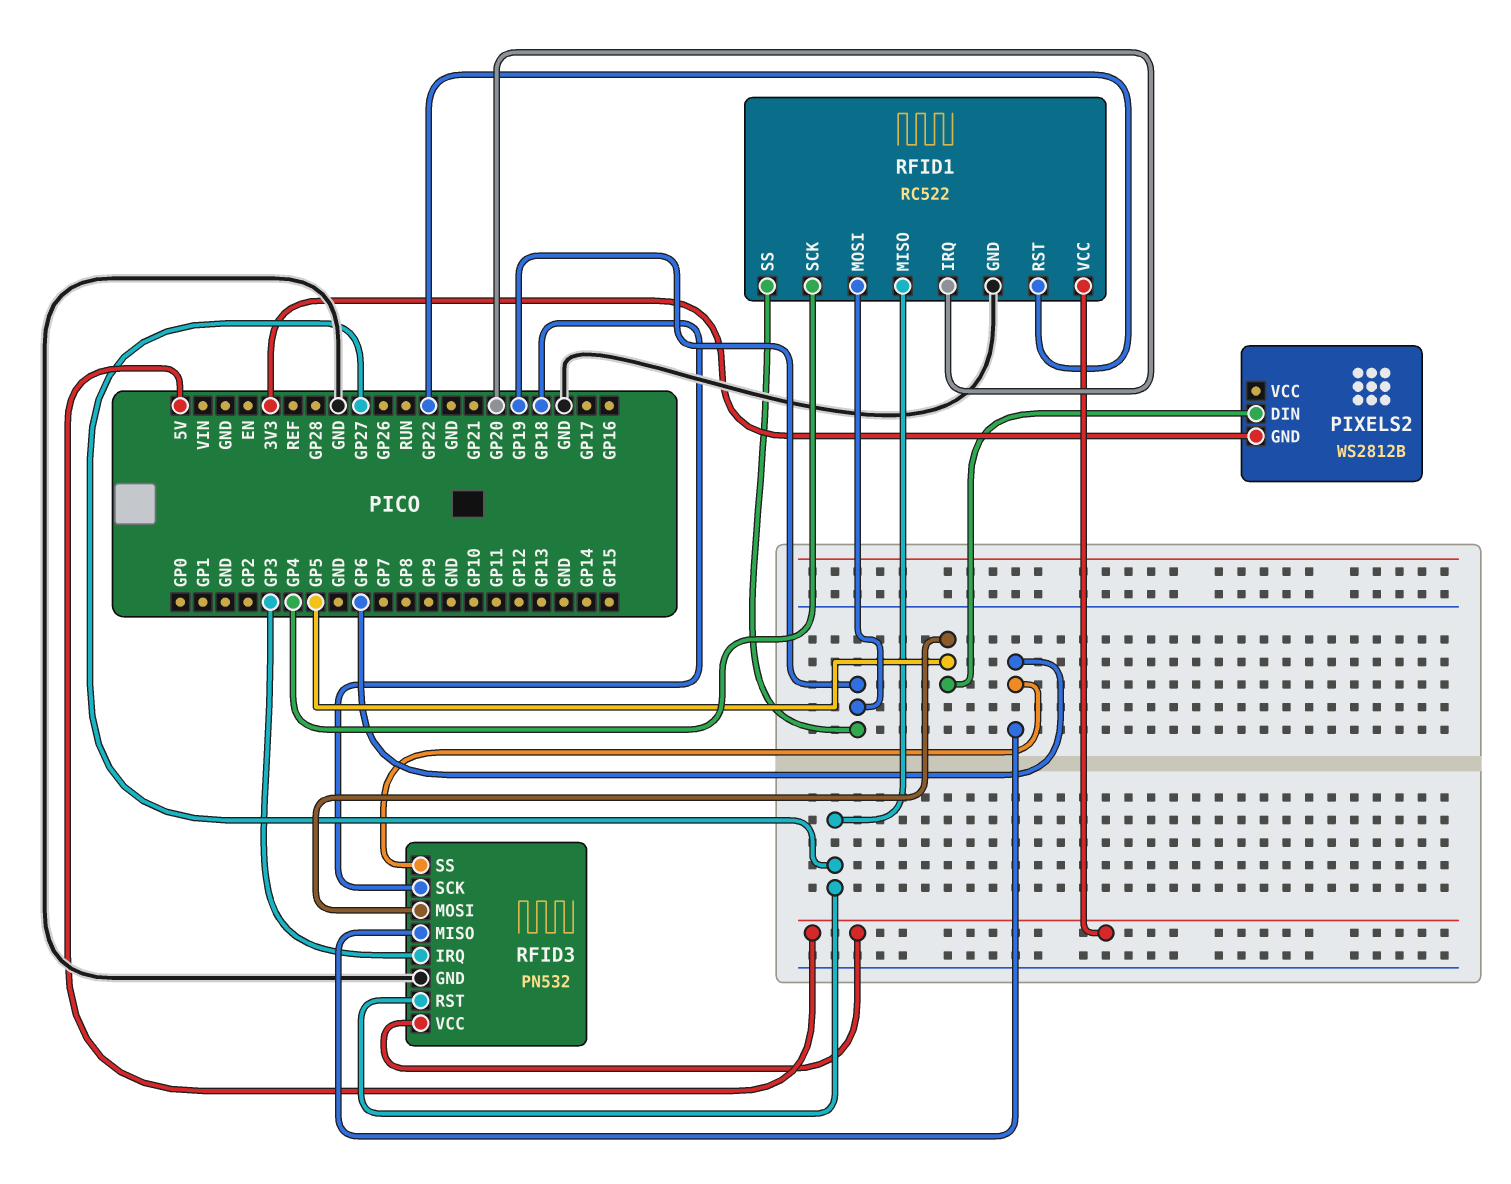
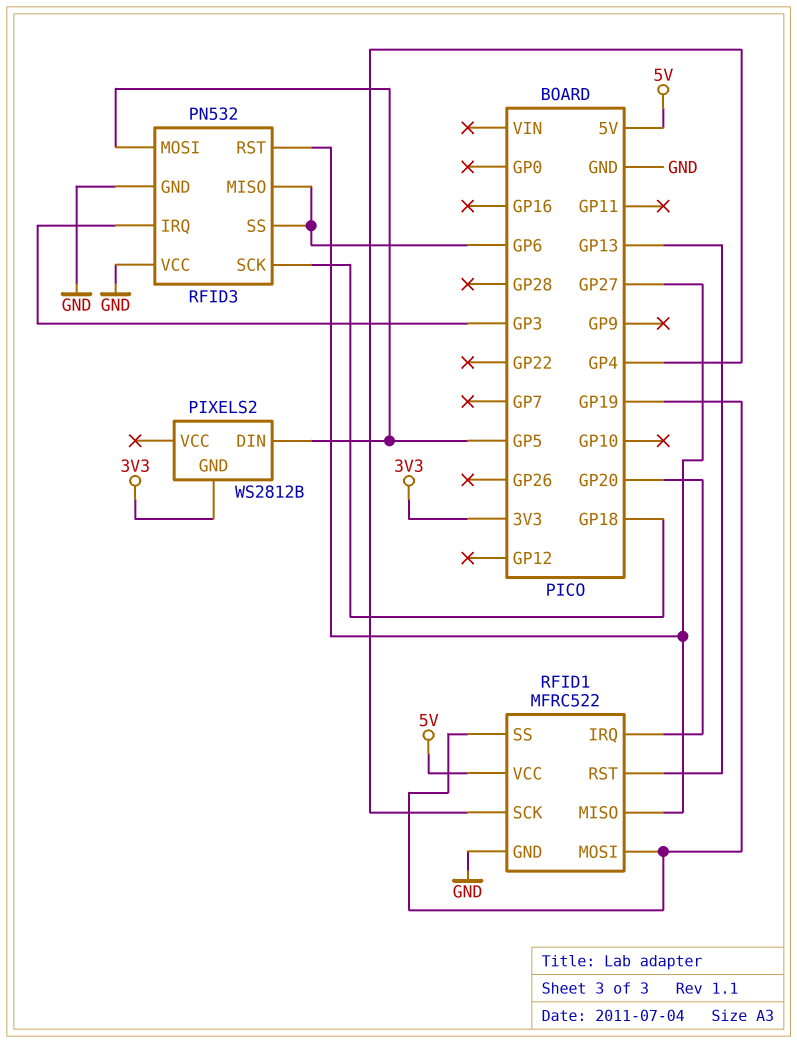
RFID1: RC522 -> MFRC522
RFID1 pin RST: GP22 -> GP13
RFID3 pin VCC: 5V -> GND

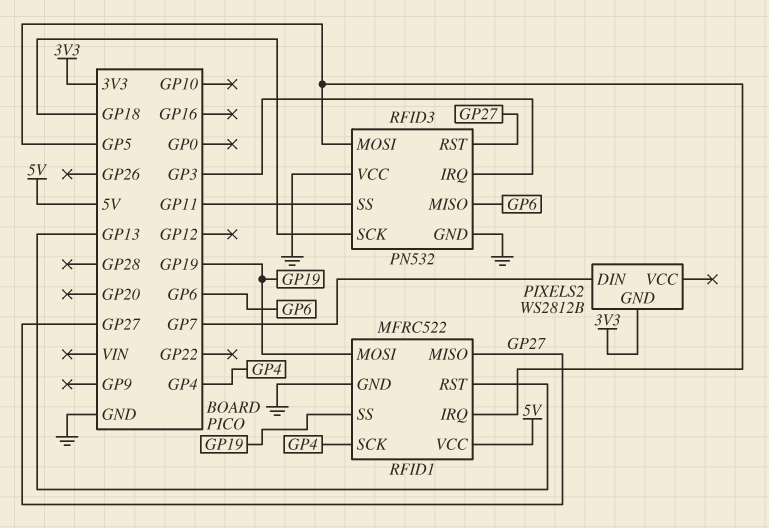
PIXELS2 pin DIN: GP5 -> GP7
RFID1 pin IRQ: GP20 -> GP5
RFID3 pin SS: GP6 -> GP11

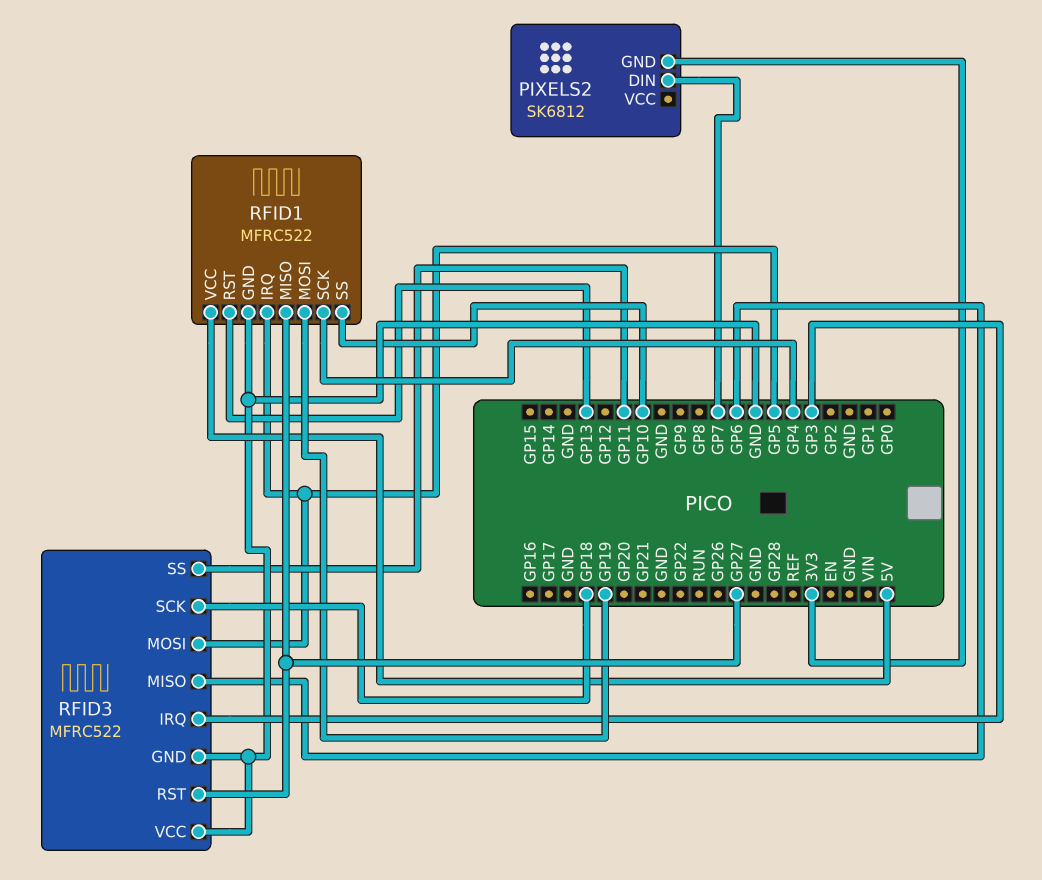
PIXELS2: WS2812B -> SK6812
RFID1 pin SS: GP19 -> GP10
RFID3: PN532 -> MFRC522

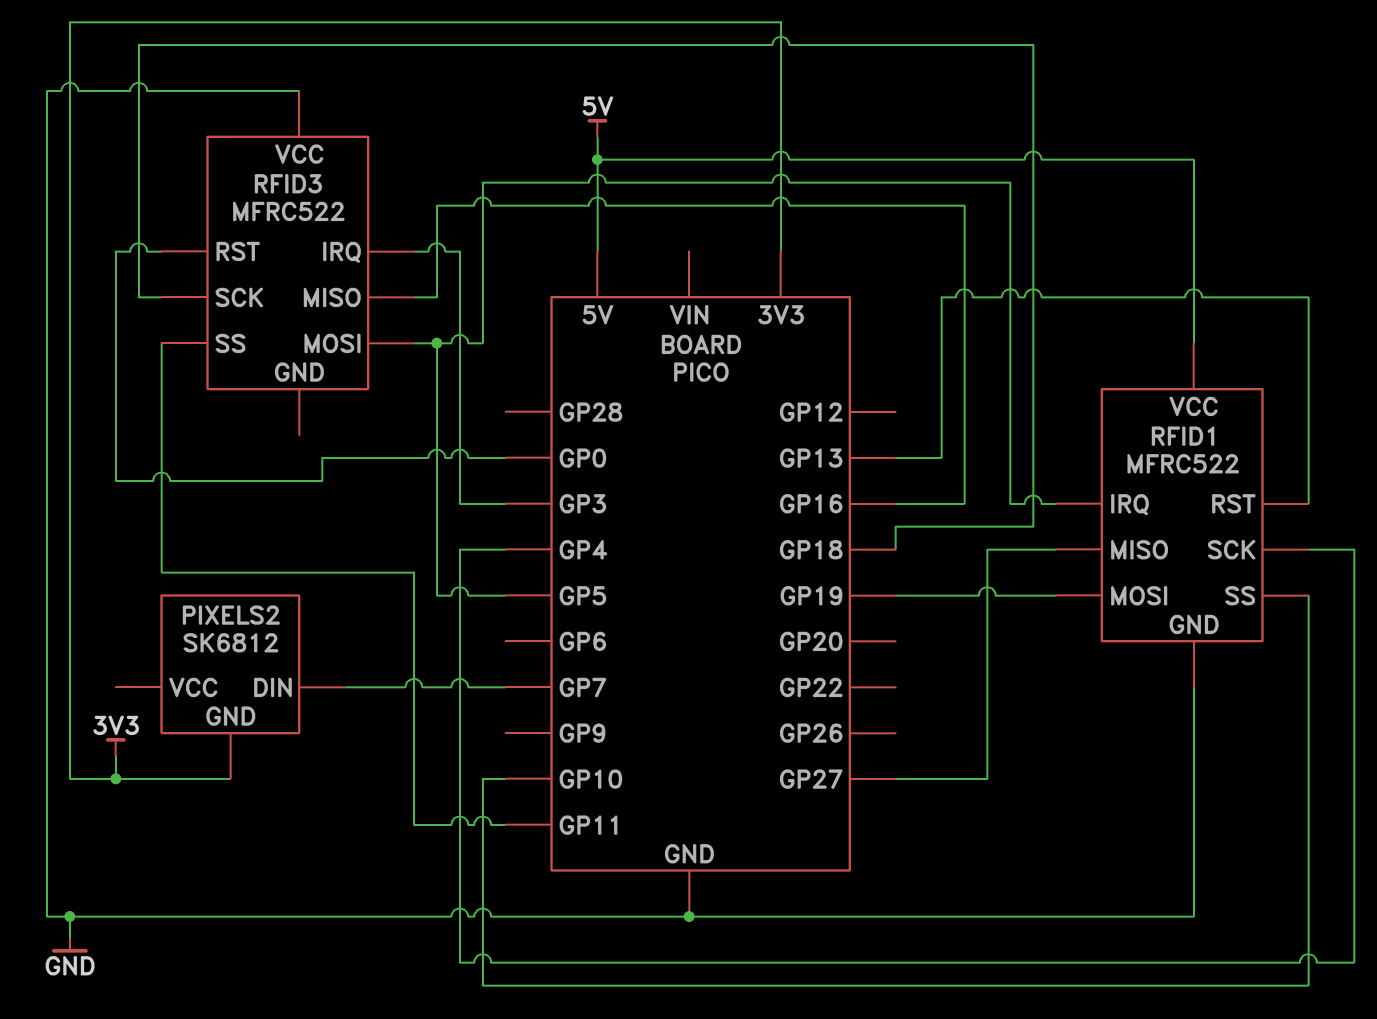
RFID3 pin GND: GND -> none
RFID3 pin MISO: GP6 -> GP16
RFID3 pin RST: GP27 -> GP0

